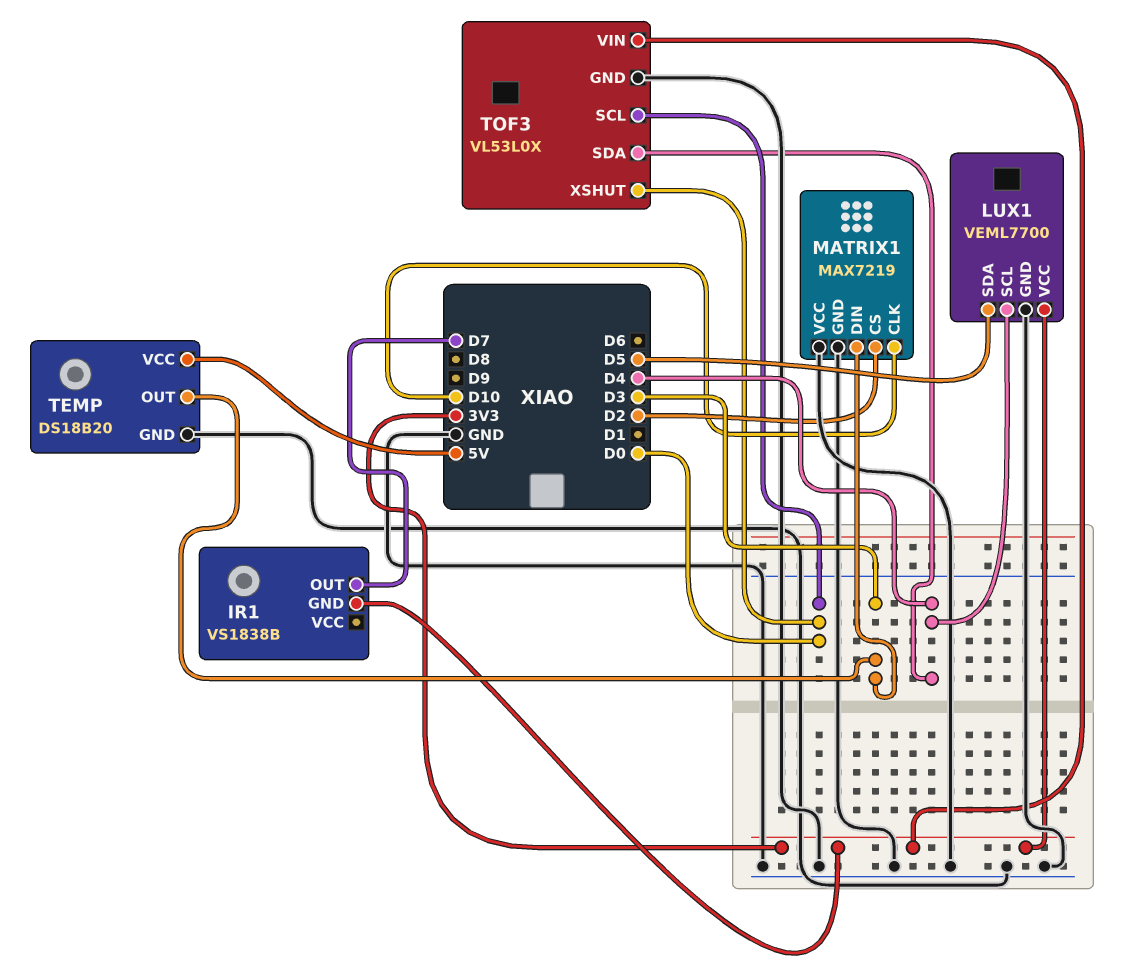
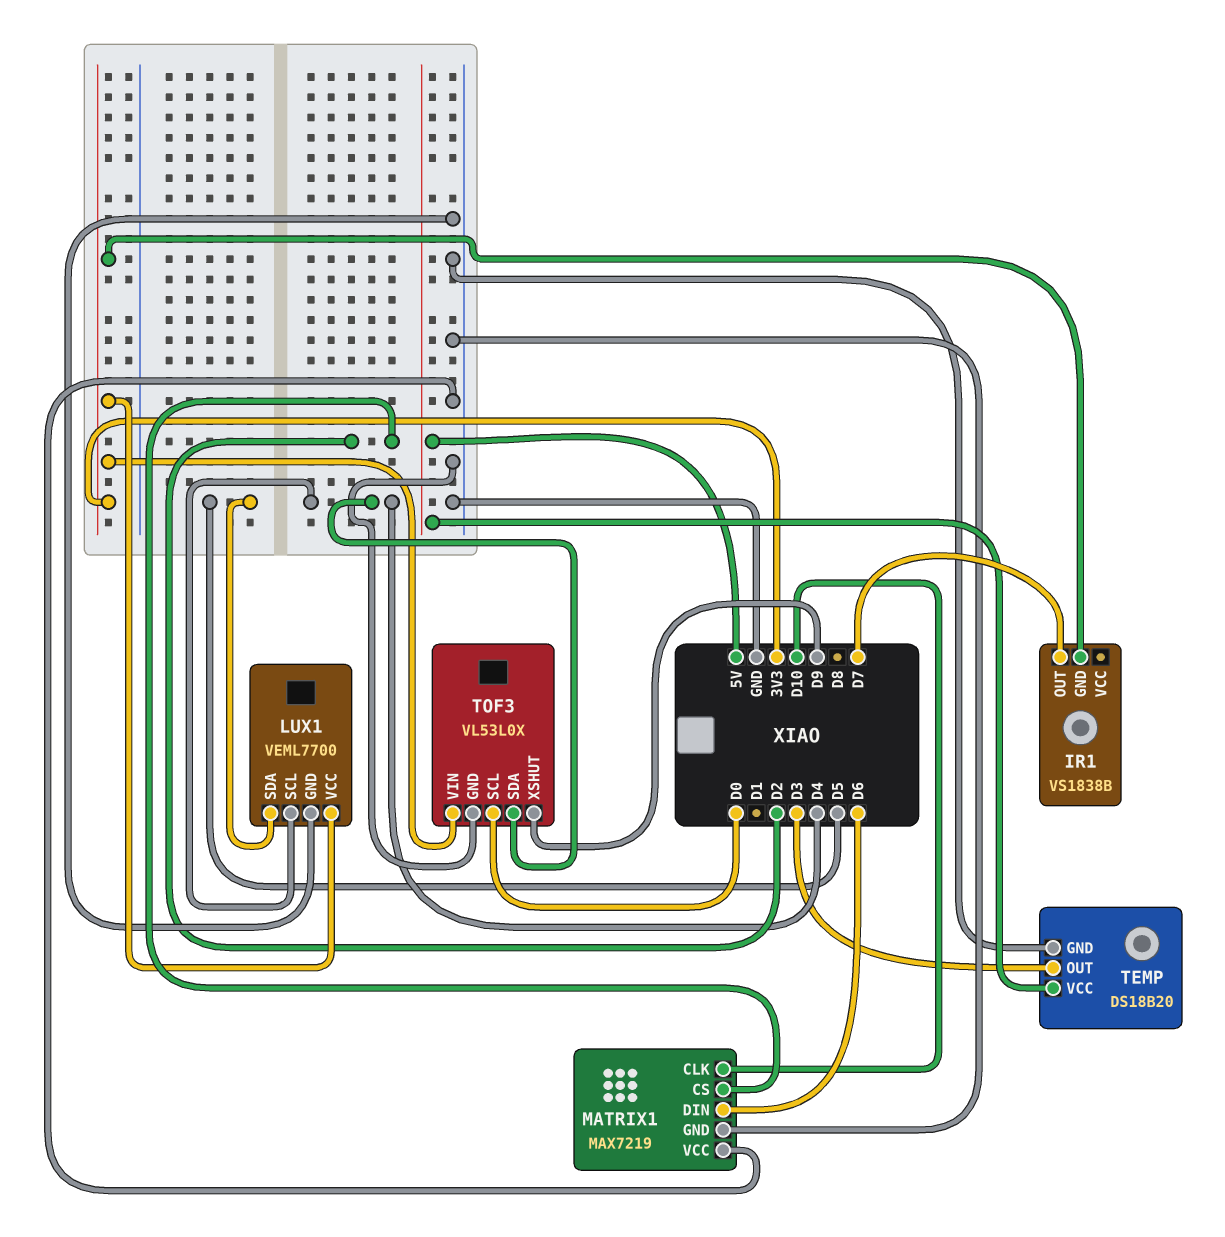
MATRIX1 pin DIN: D3 -> D6
TOF3 pin XSHUT: D0 -> D9

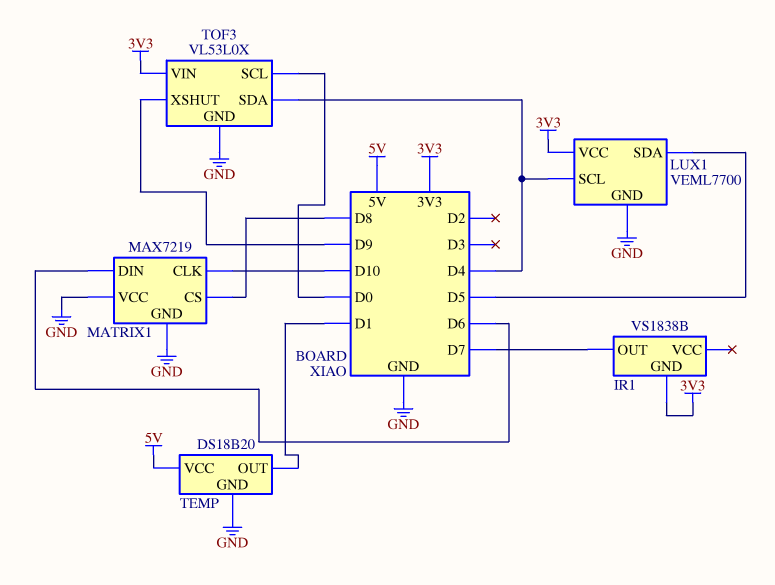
MATRIX1 pin CS: D2 -> D8
TEMP pin OUT: D3 -> D1

